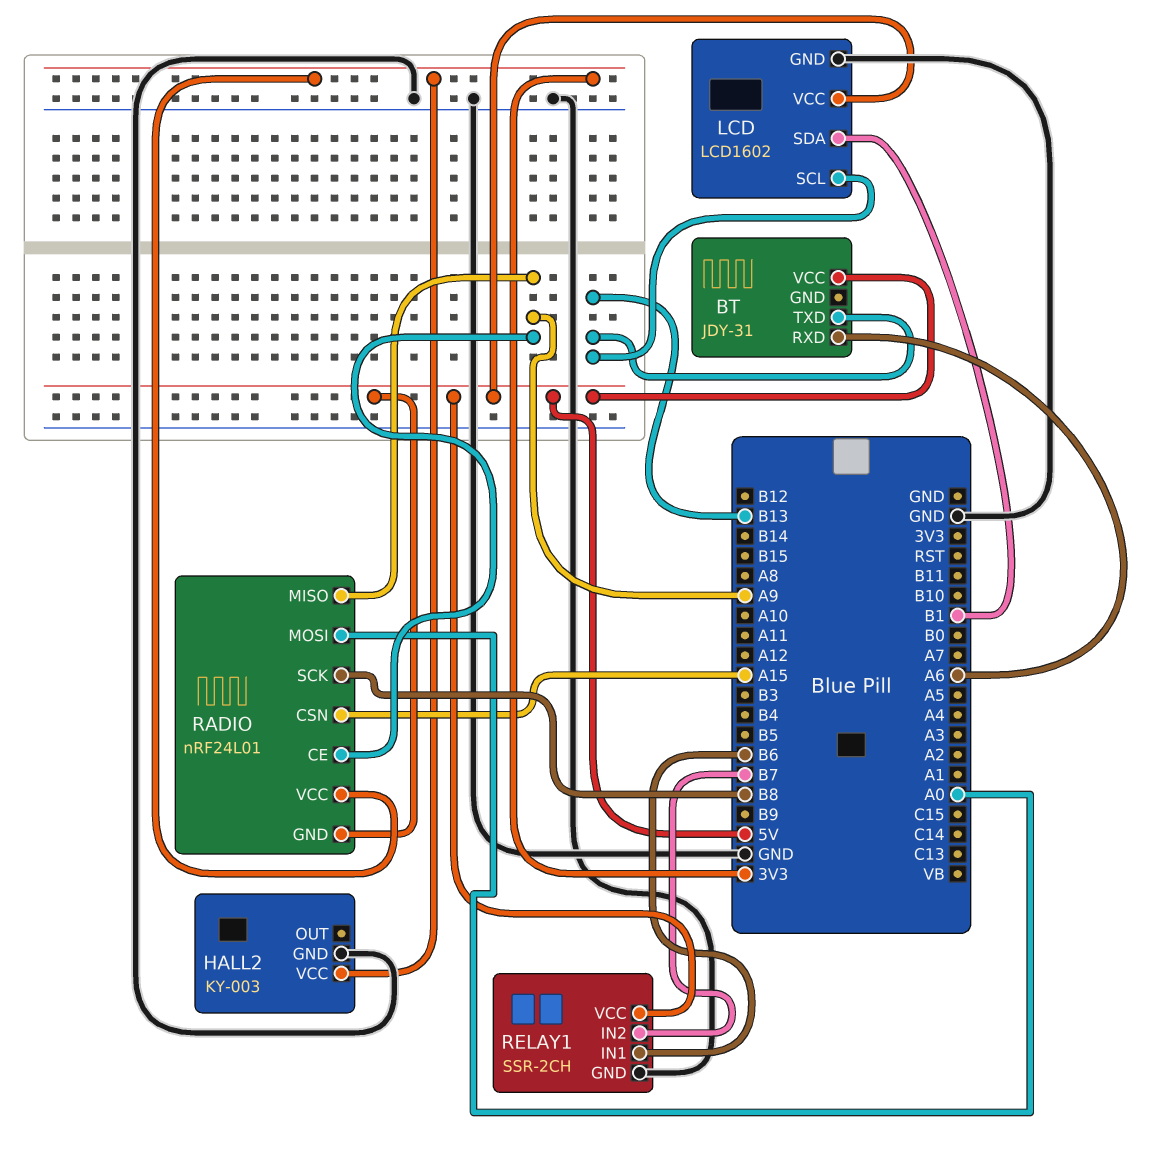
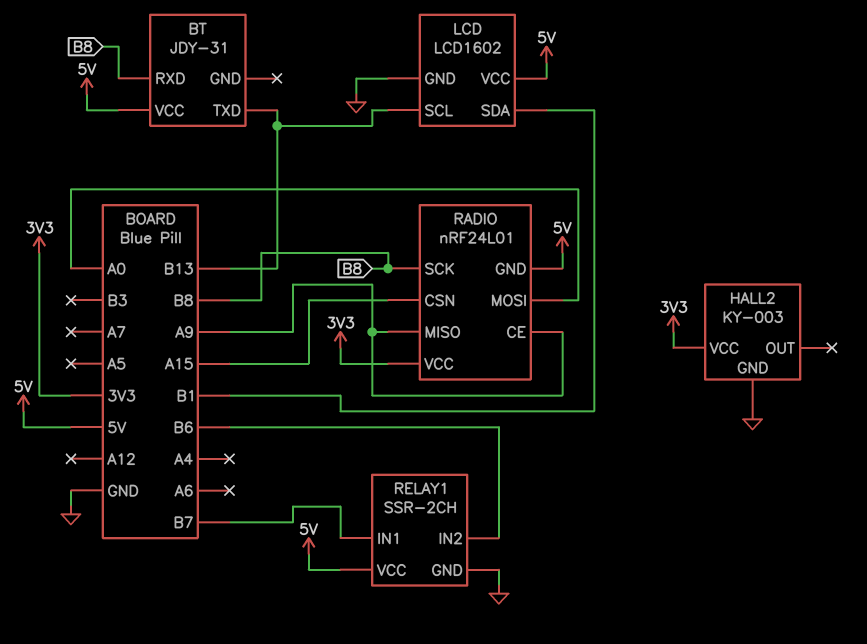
BT pin RXD: A6 -> B8
RELAY1 pin IN1: B6 -> B7
RELAY1 pin IN2: B7 -> B6

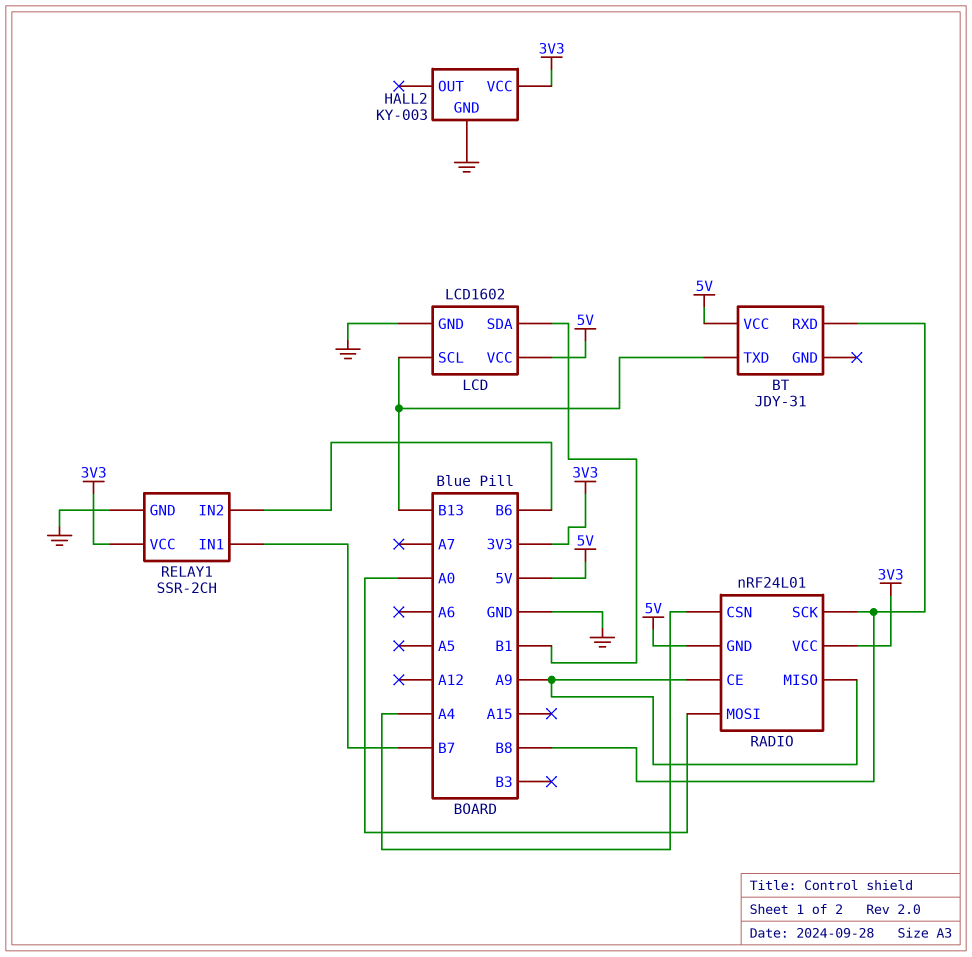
RADIO pin CSN: A15 -> A4
RELAY1 pin VCC: 5V -> 3V3

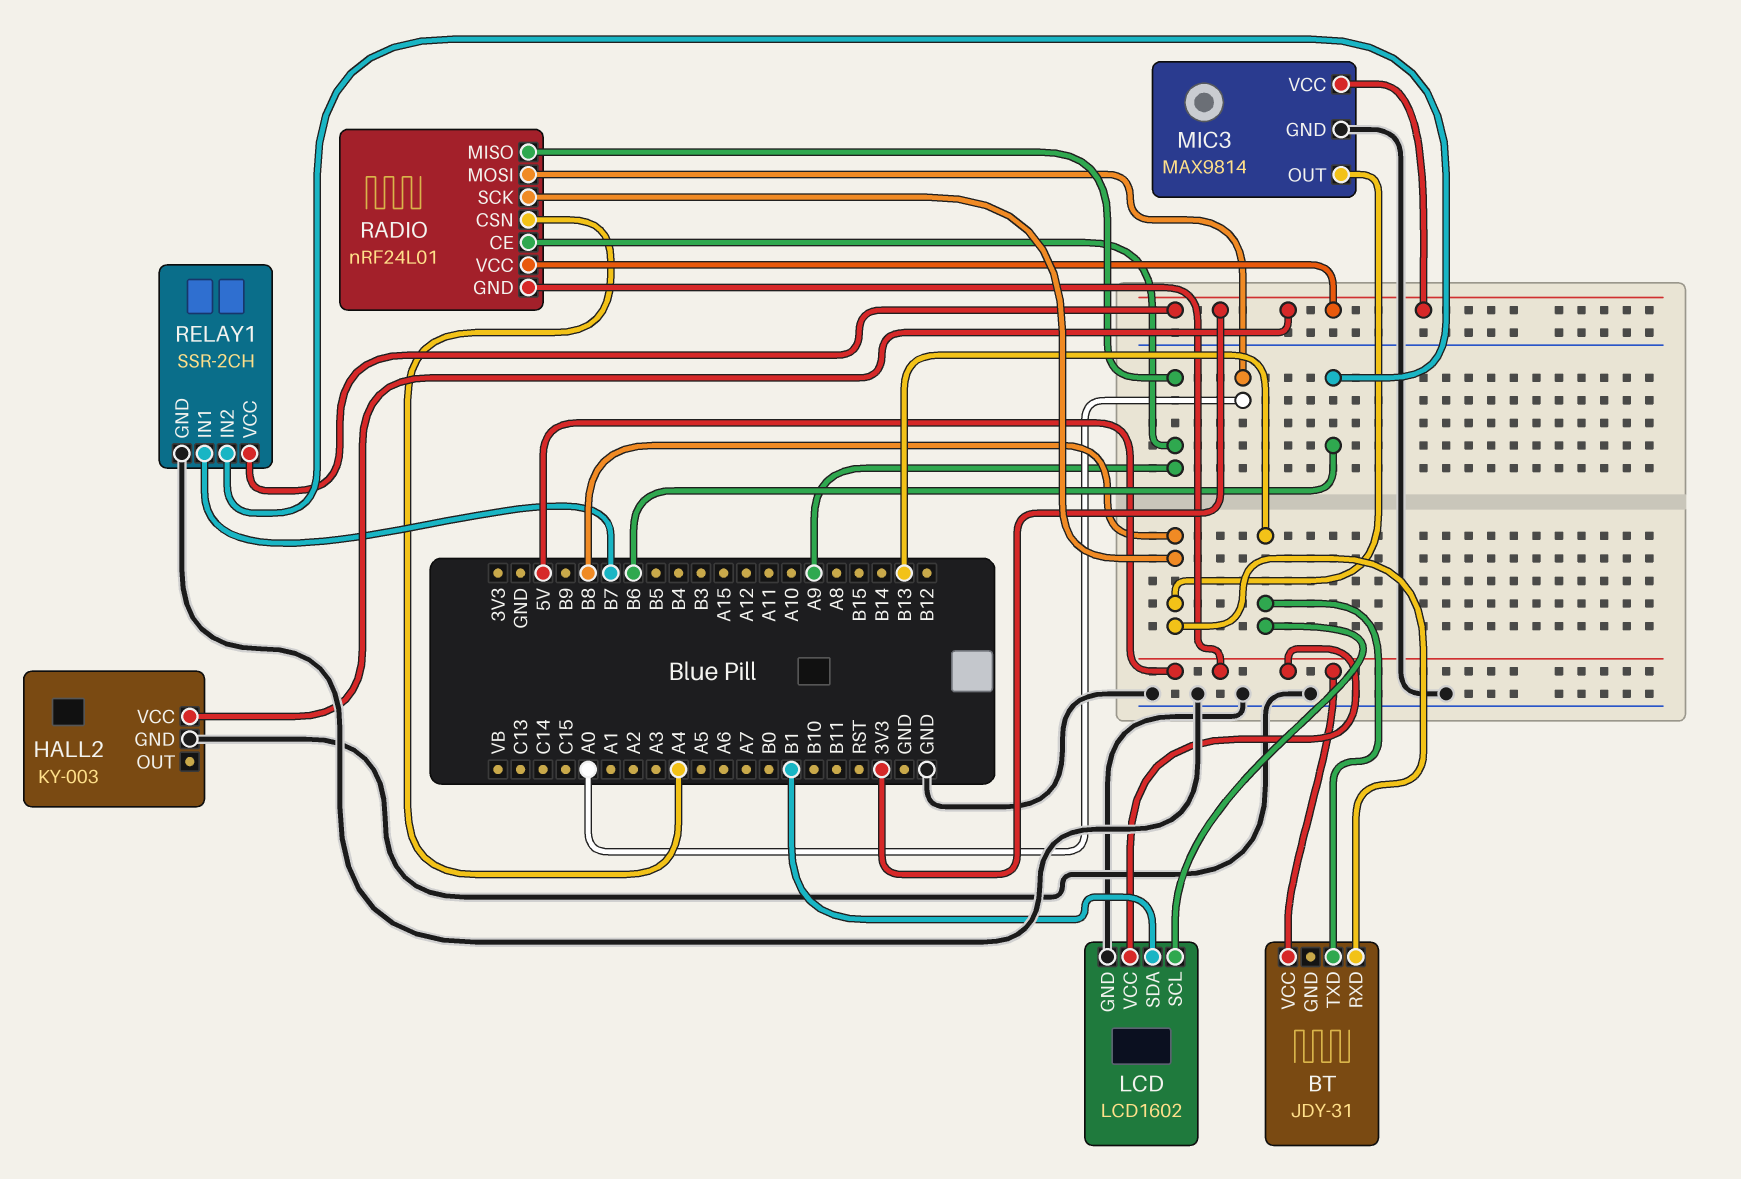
MIC3: none -> MAX9814
MIC3 pin GND: none -> GND
MIC3 pin OUT: none -> B8
MIC3 pin VCC: none -> 3V3

